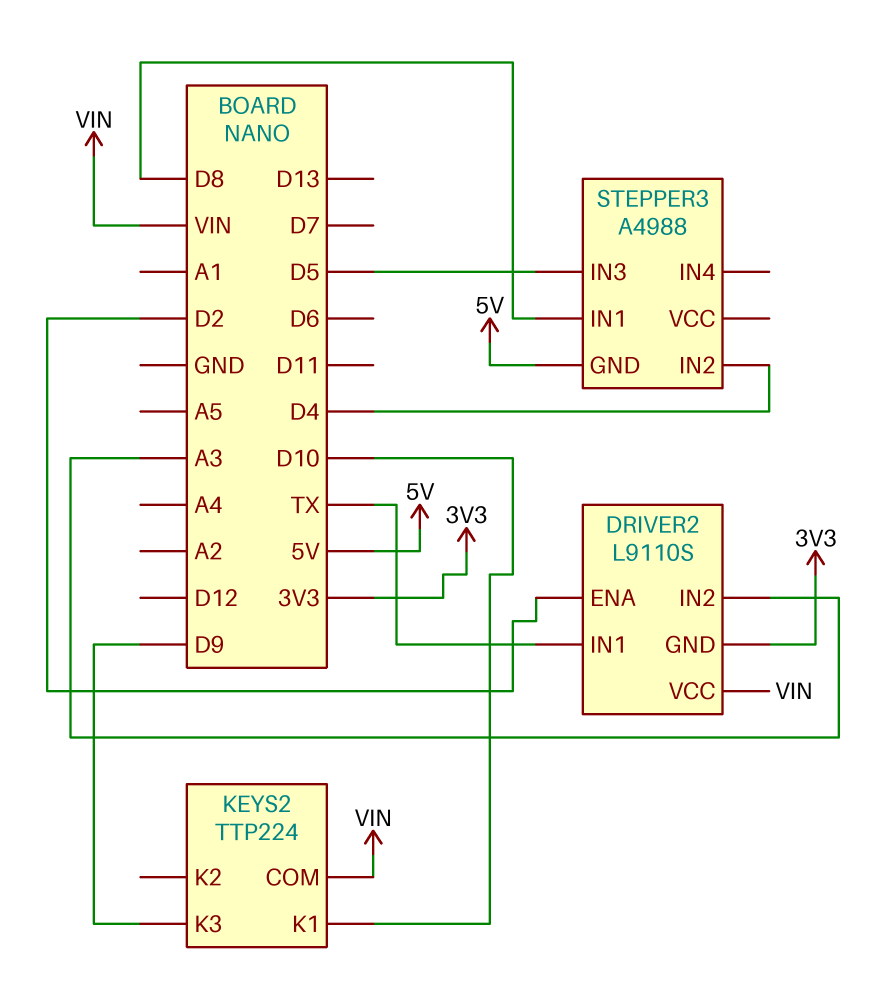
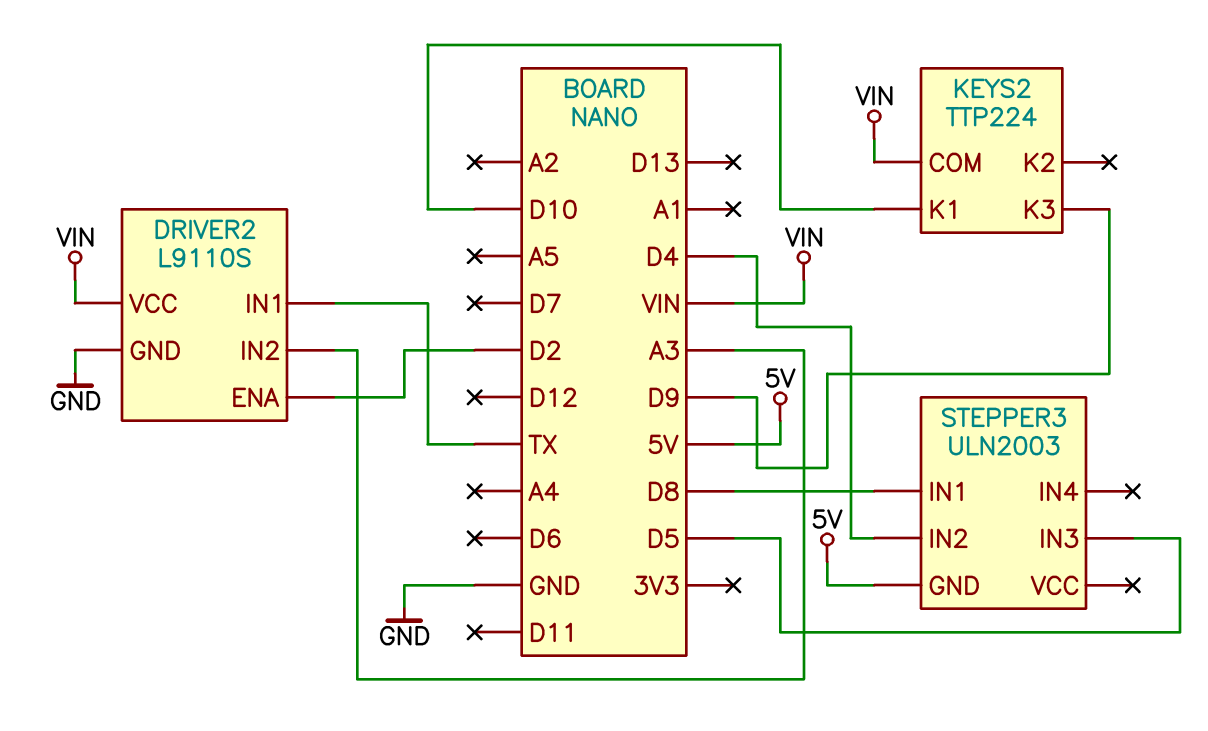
DRIVER2 pin GND: 3V3 -> GND
STEPPER3: A4988 -> ULN2003

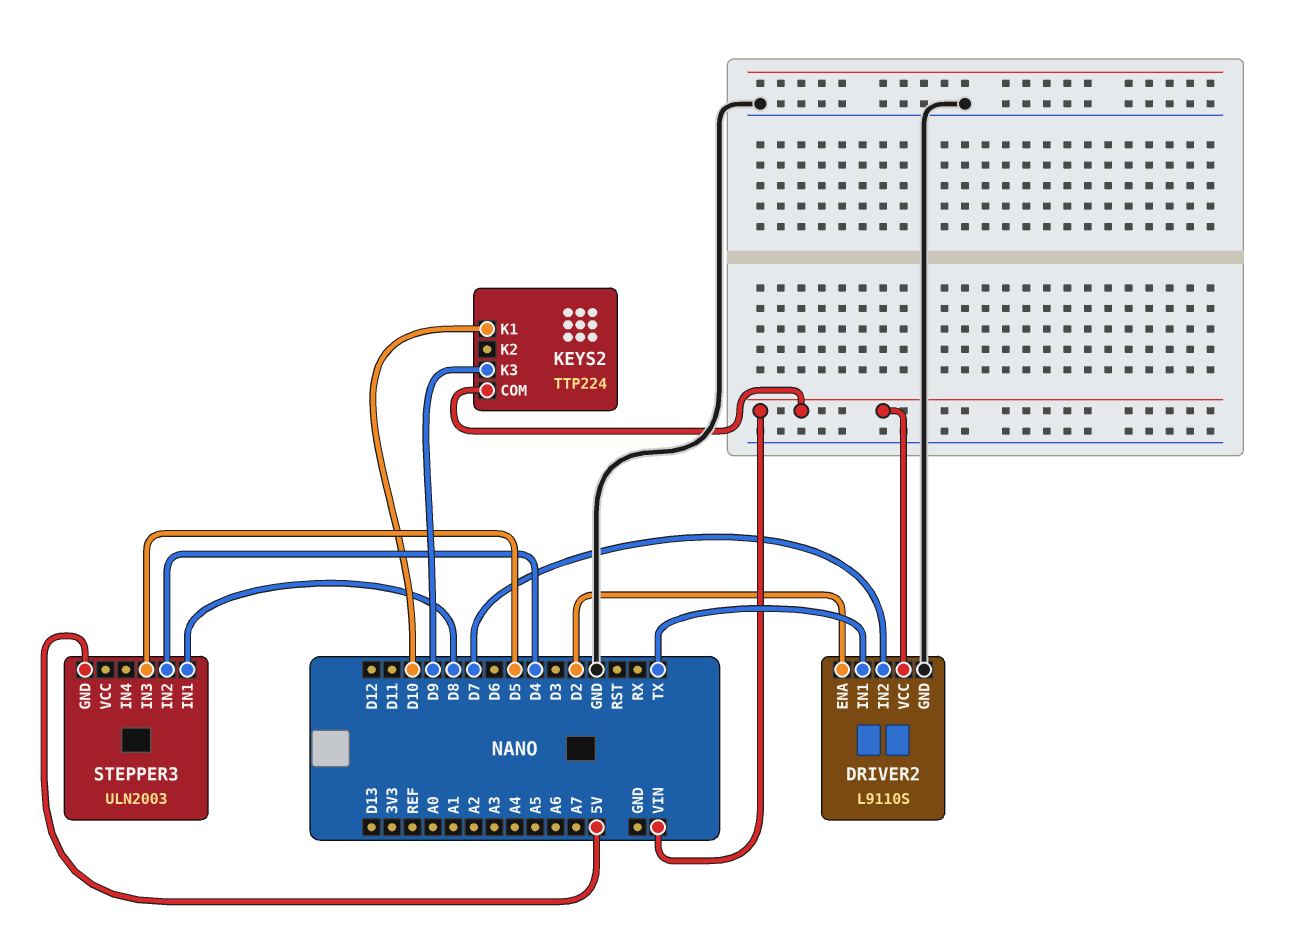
DRIVER2 pin IN2: A3 -> D7

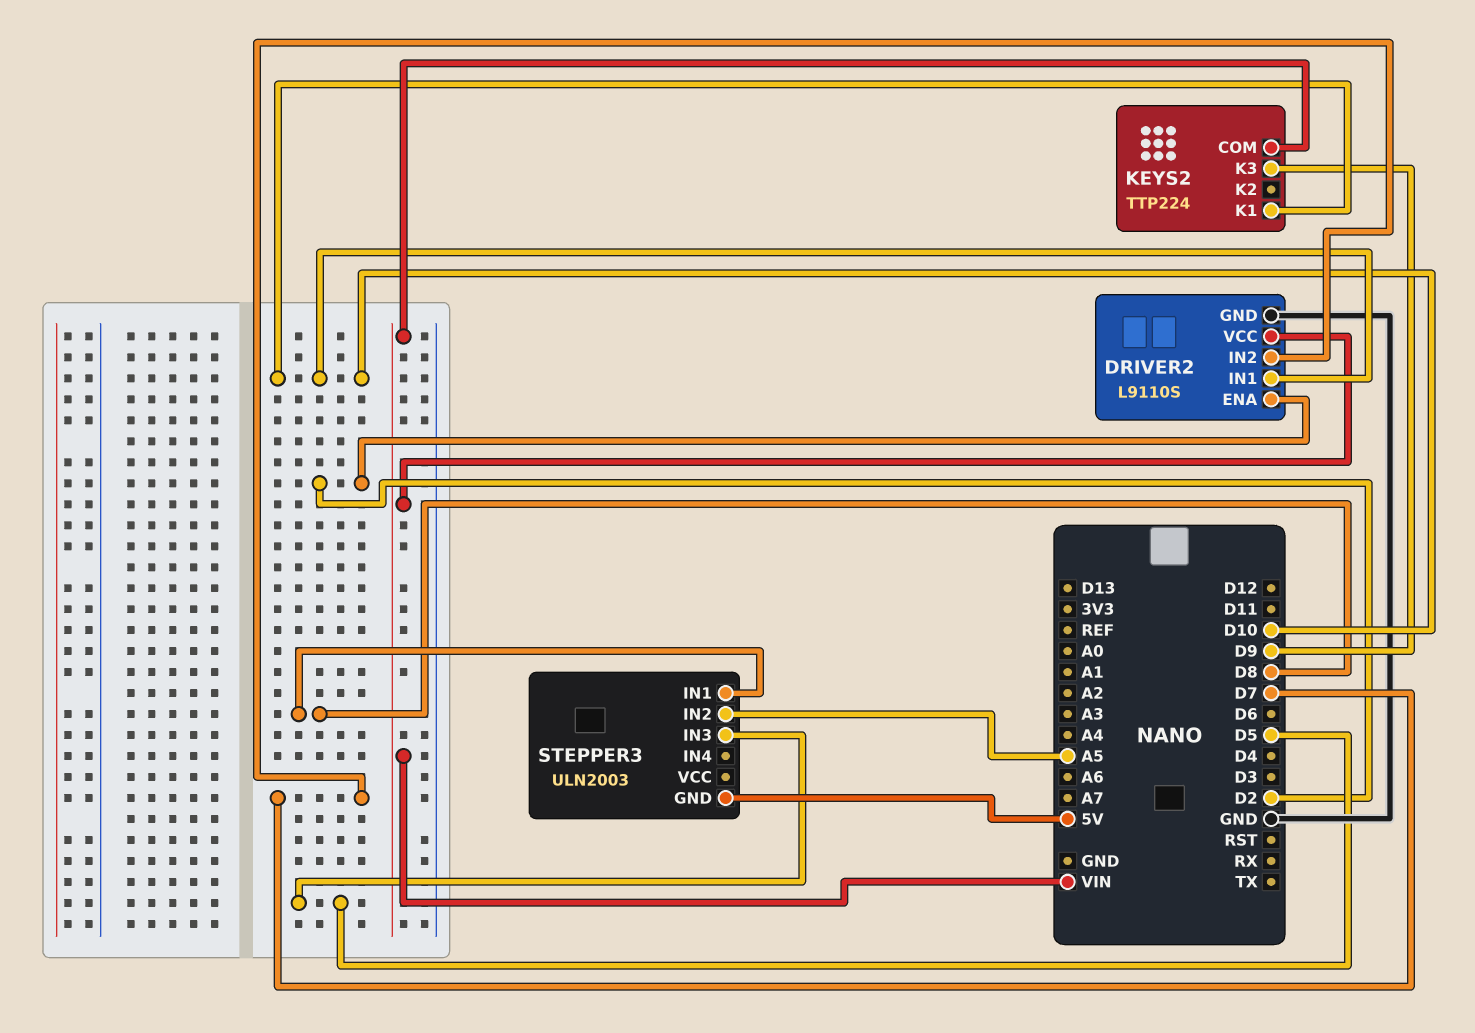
DRIVER2 pin IN1: TX -> D10
STEPPER3 pin IN2: D4 -> A5

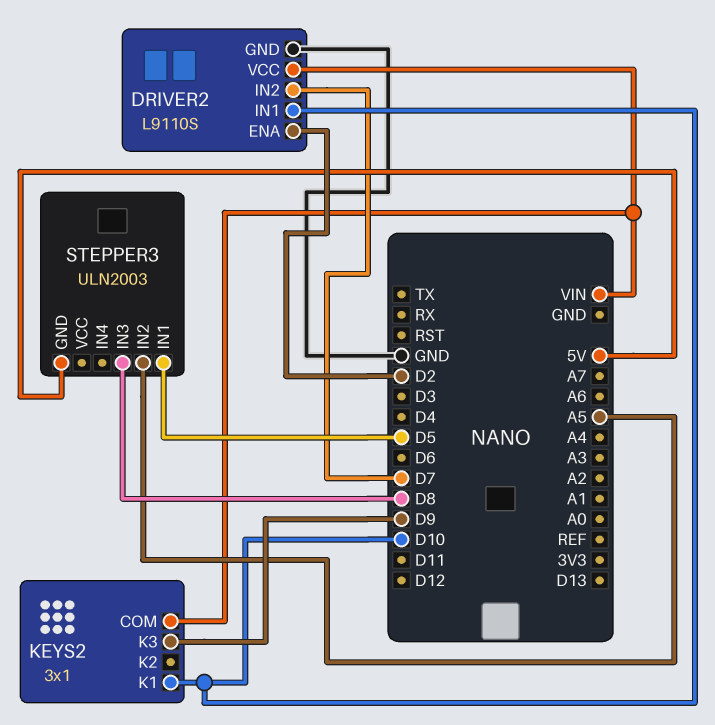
KEYS2: TTP224 -> 3x1
STEPPER3 pin IN1: D8 -> D5
STEPPER3 pin IN3: D5 -> D8

